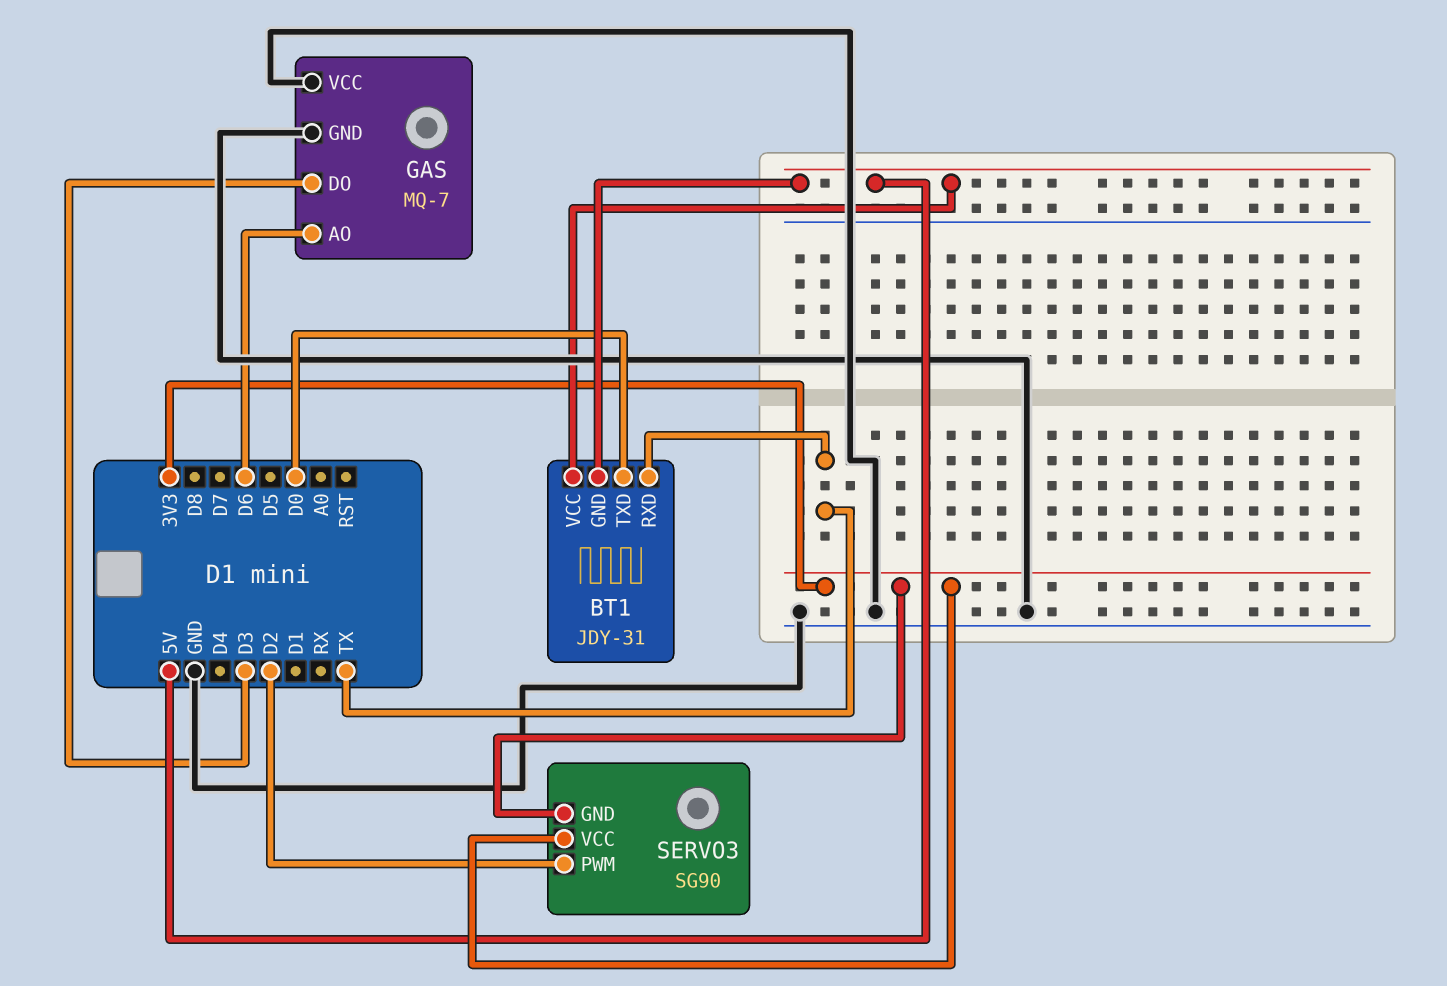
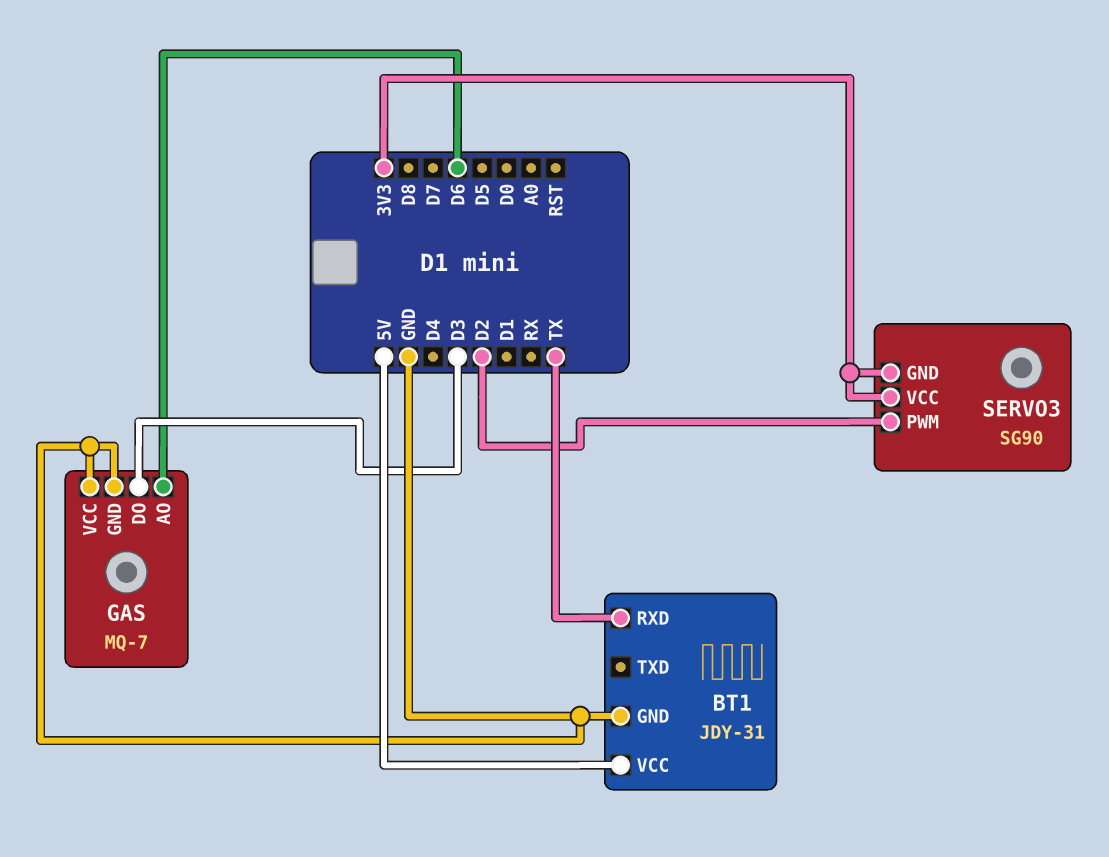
BT1 pin GND: 5V -> GND
BT1 pin TXD: D0 -> none

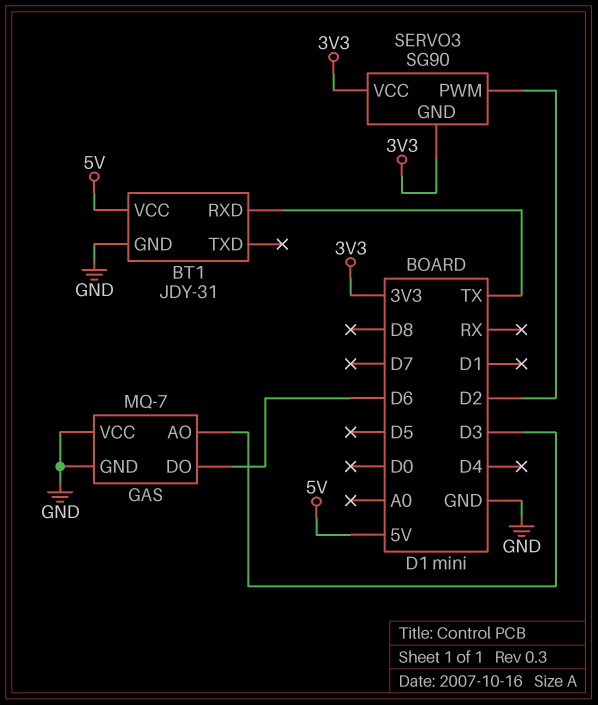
GAS pin AO: D6 -> D3
GAS pin DO: D3 -> D6

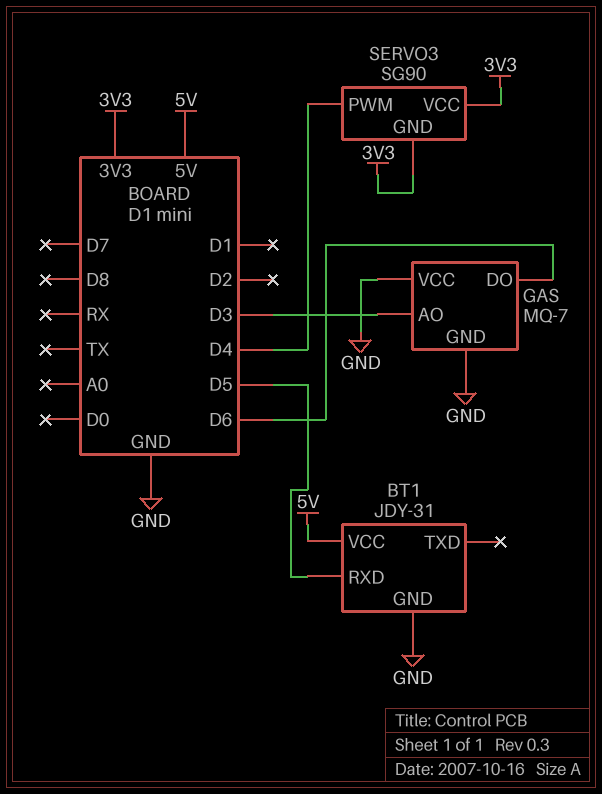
BT1 pin RXD: TX -> D5
SERVO3 pin PWM: D2 -> D4

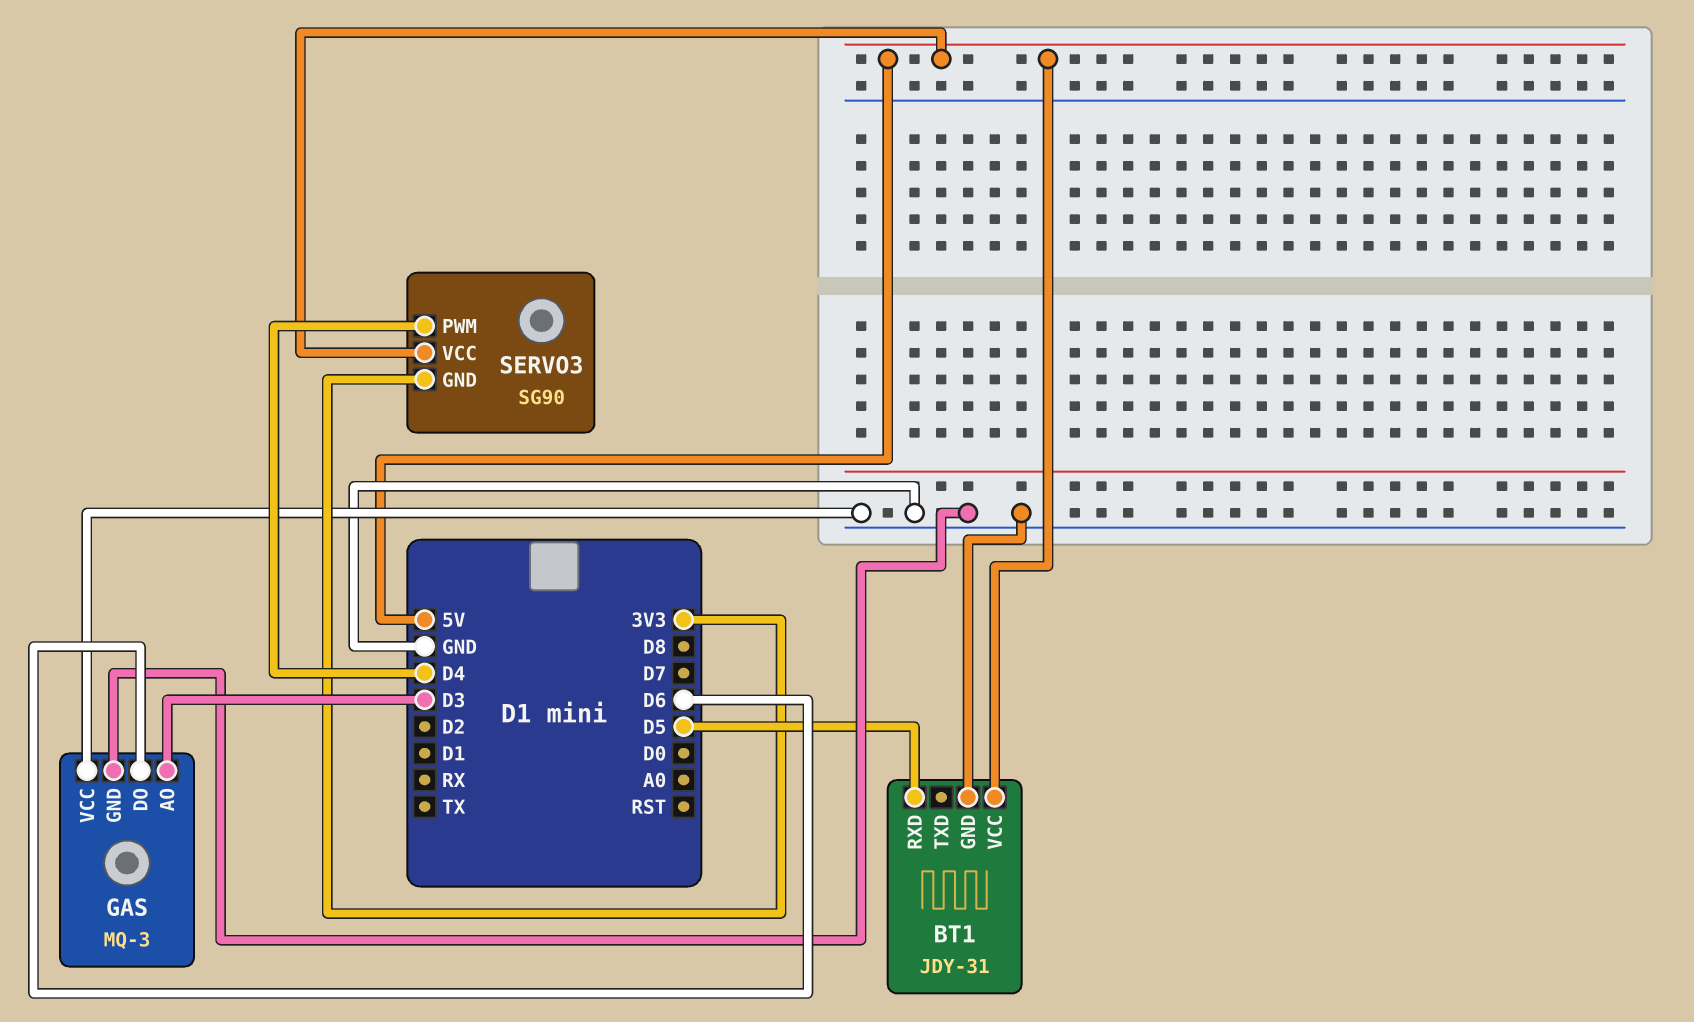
GAS: MQ-7 -> MQ-3
SERVO3 pin VCC: 3V3 -> 5V

